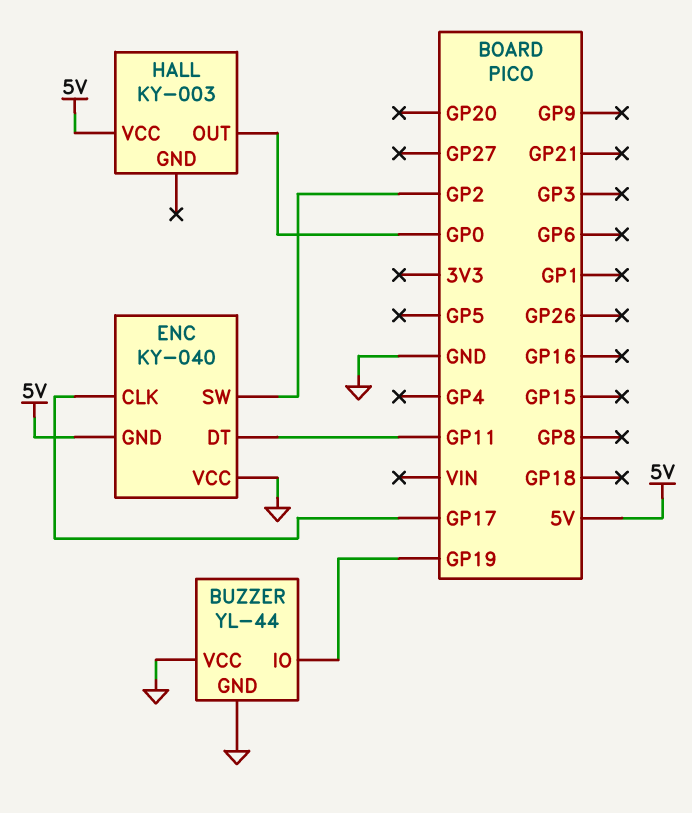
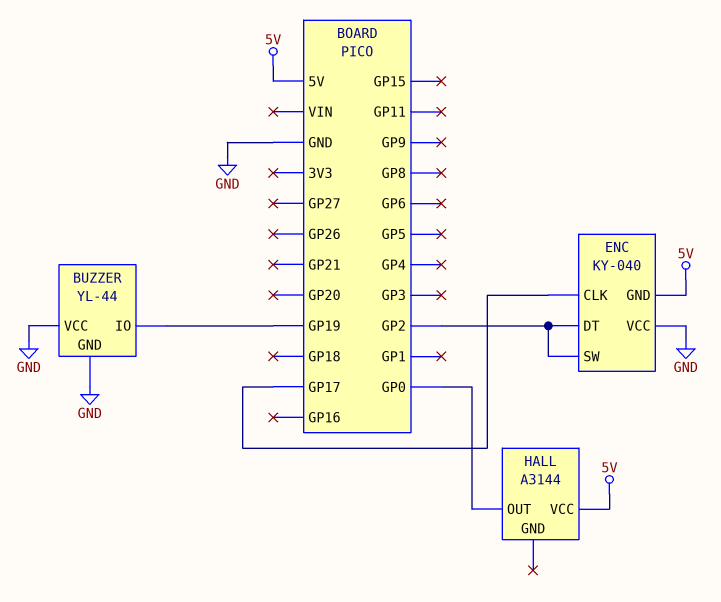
ENC pin DT: GP11 -> GP2
HALL: KY-003 -> A3144

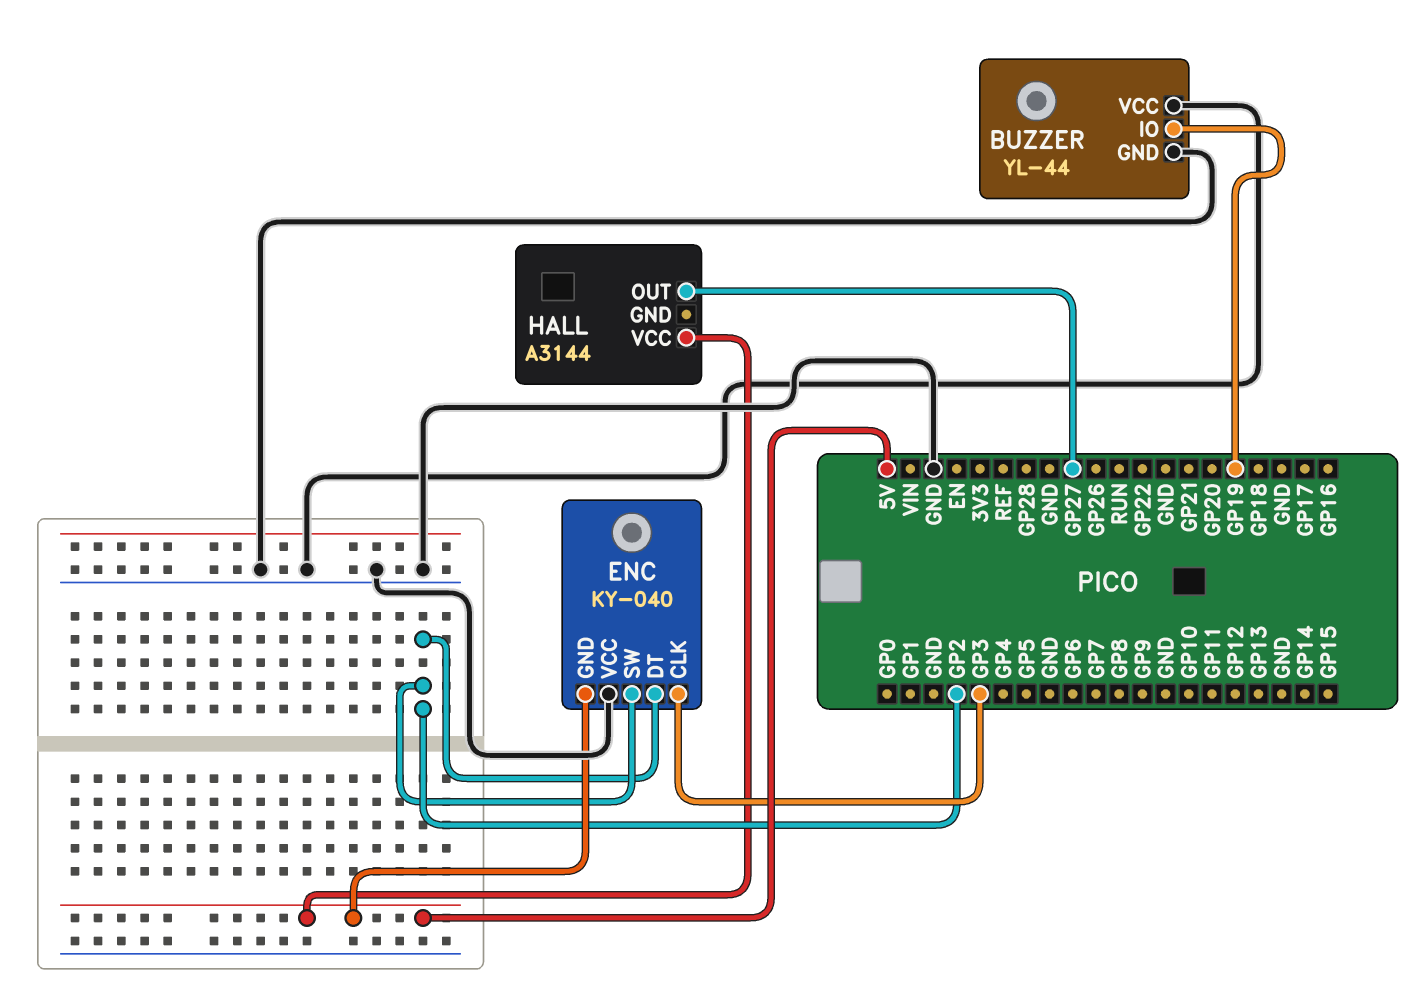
ENC pin CLK: GP17 -> GP3
HALL pin OUT: GP0 -> GP27

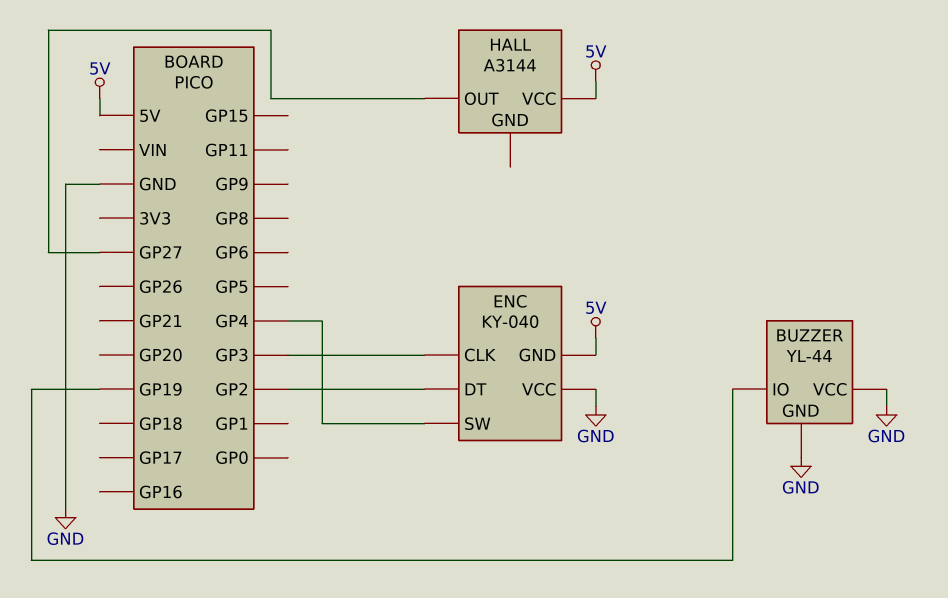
ENC pin SW: GP2 -> GP4

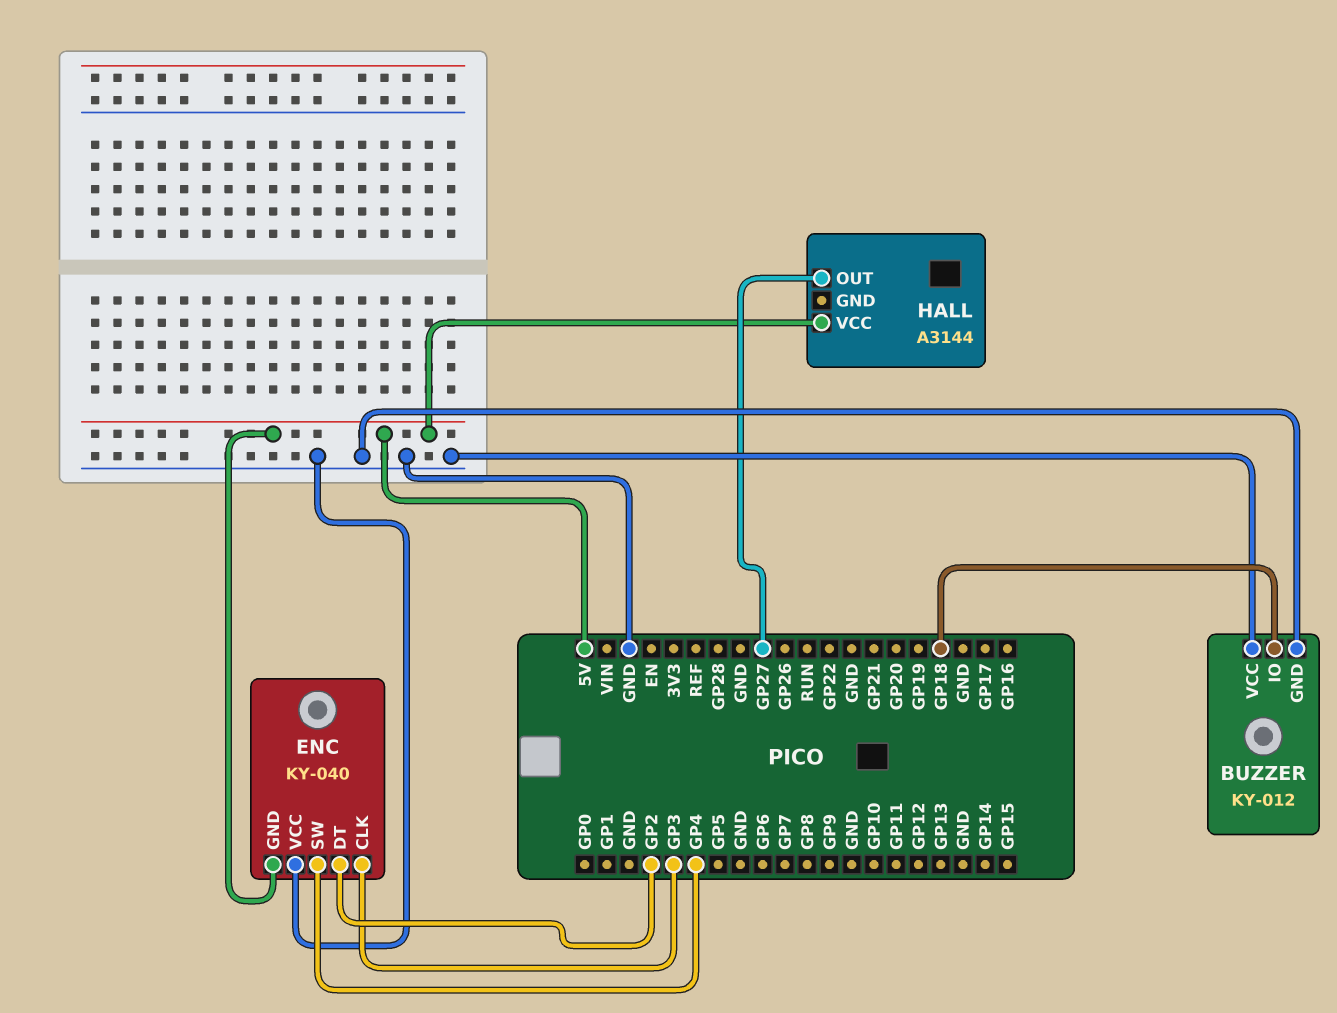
BUZZER: YL-44 -> KY-012
BUZZER pin IO: GP19 -> GP18

